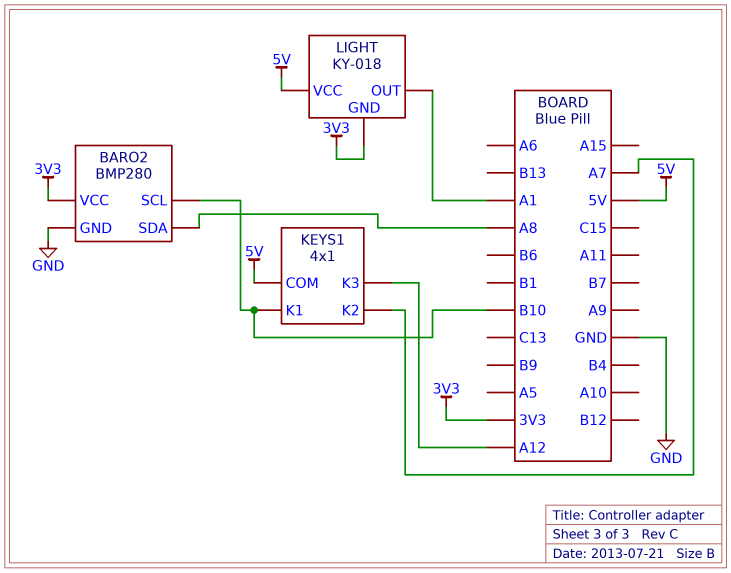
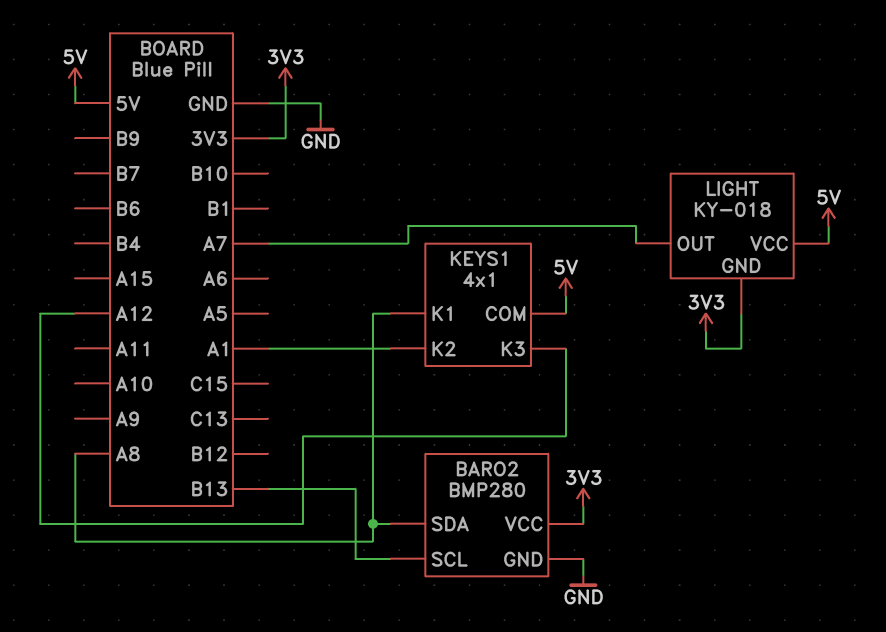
BARO2 pin SCL: B10 -> B13
KEYS1 pin K1: B10 -> A8
KEYS1 pin K2: A7 -> A1
LIGHT pin OUT: A1 -> A7

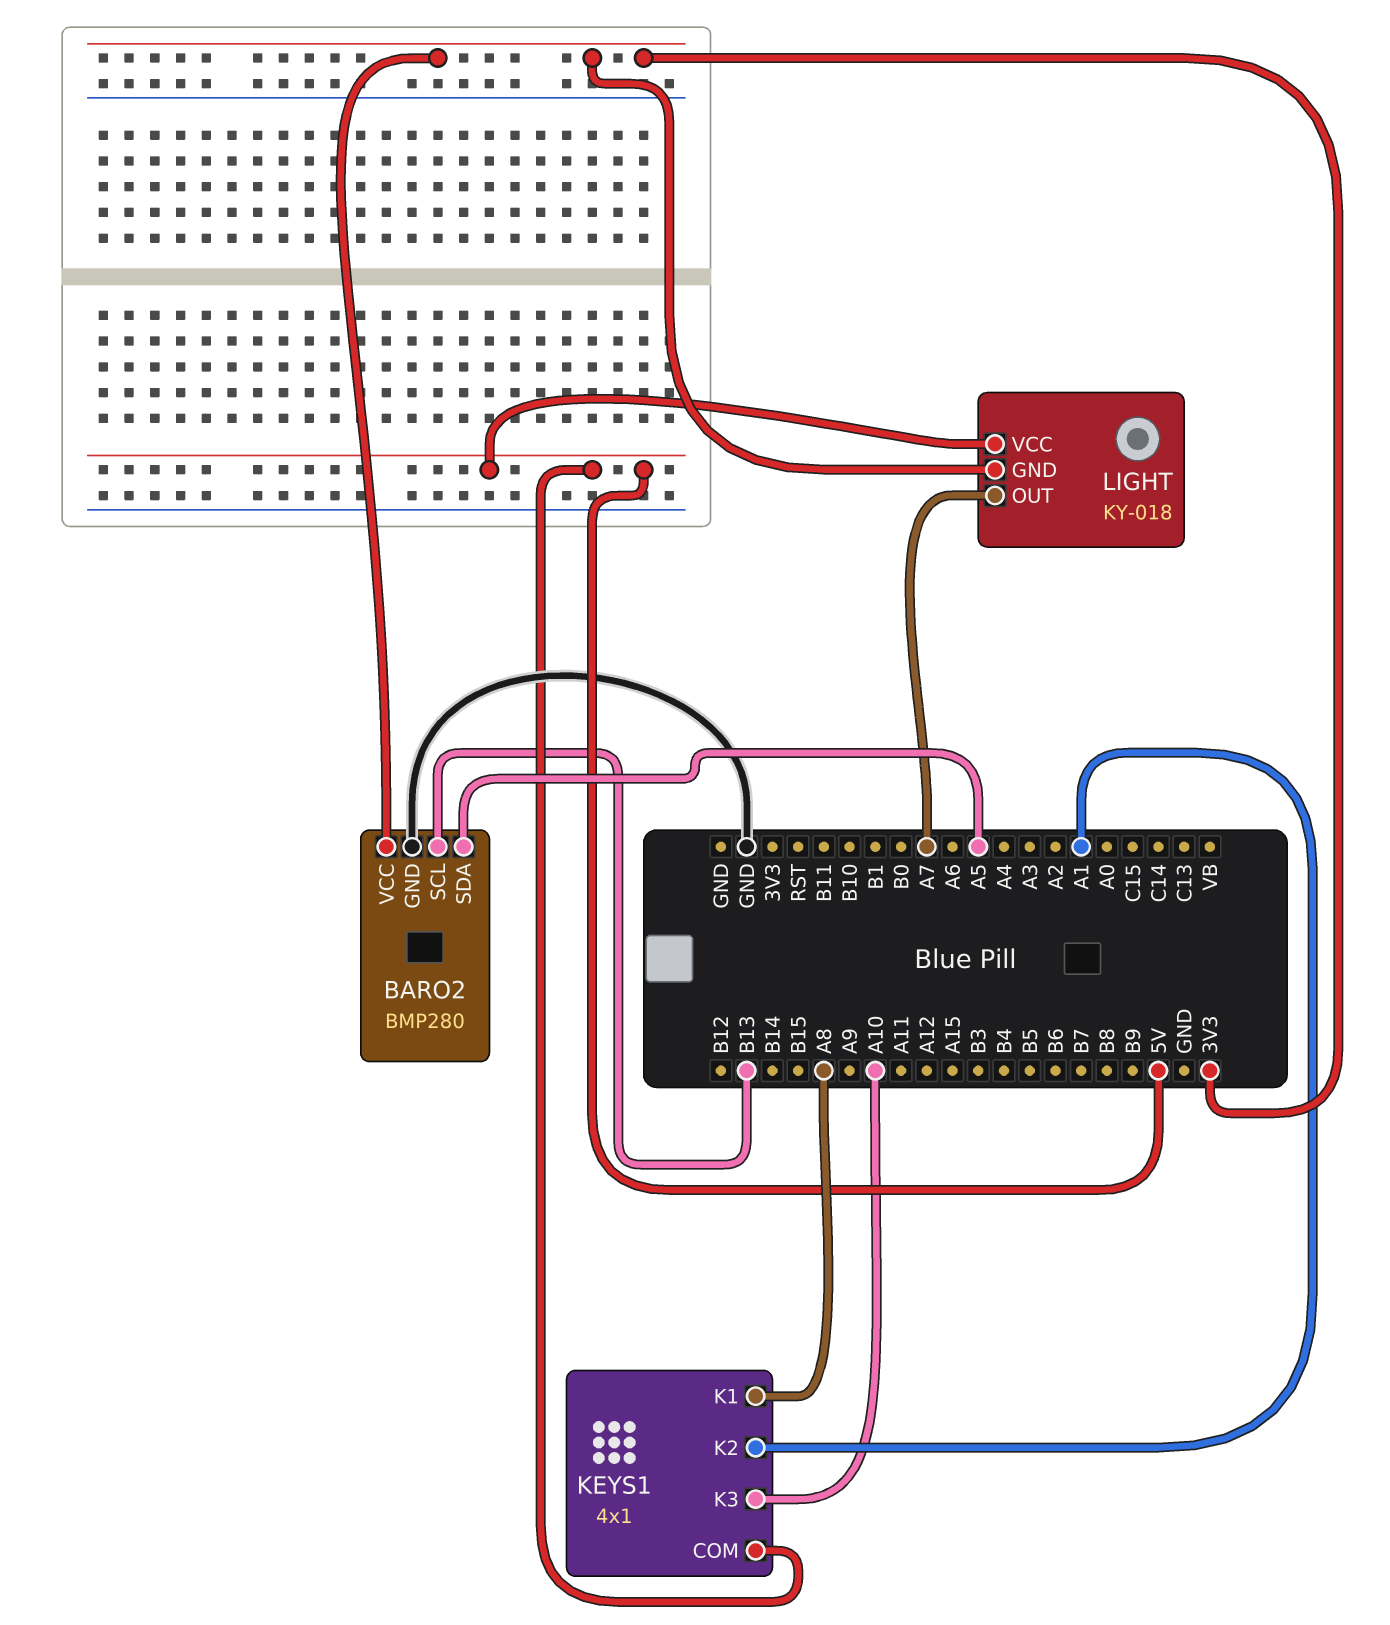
BARO2 pin SDA: A8 -> A5
KEYS1 pin K3: A12 -> A10

